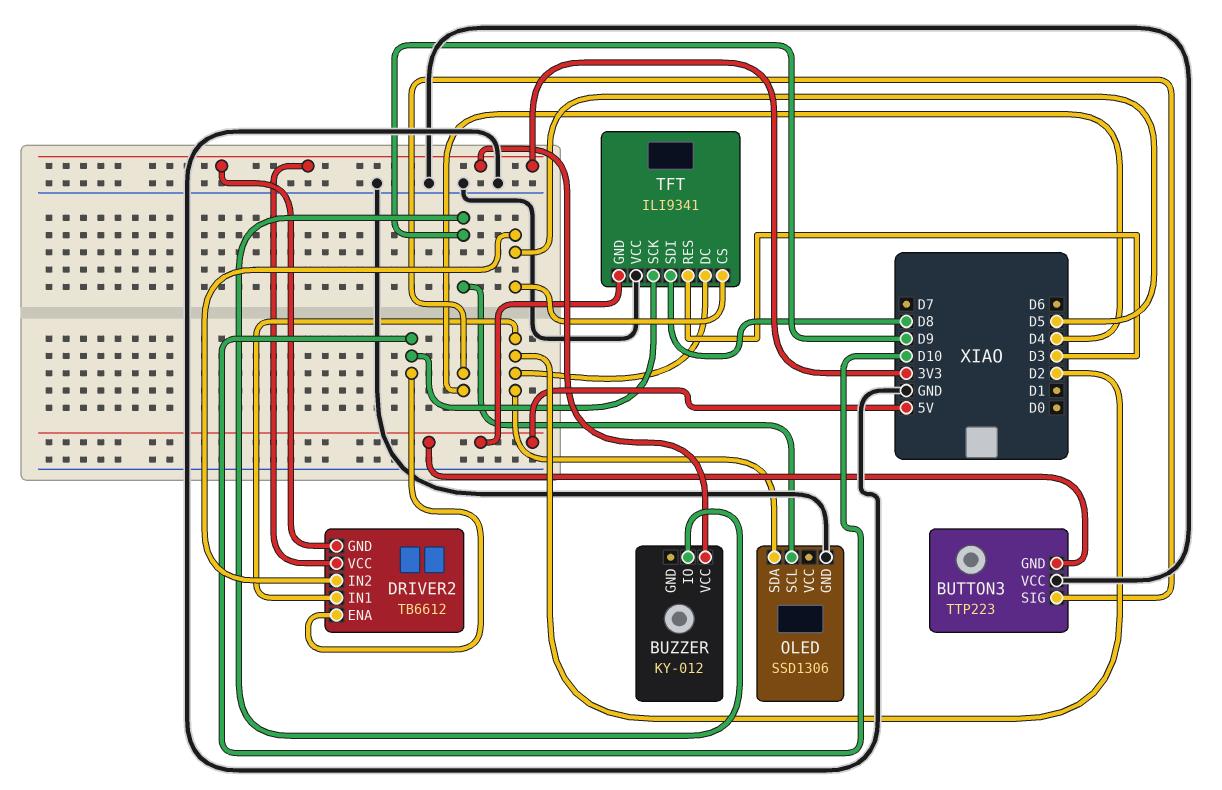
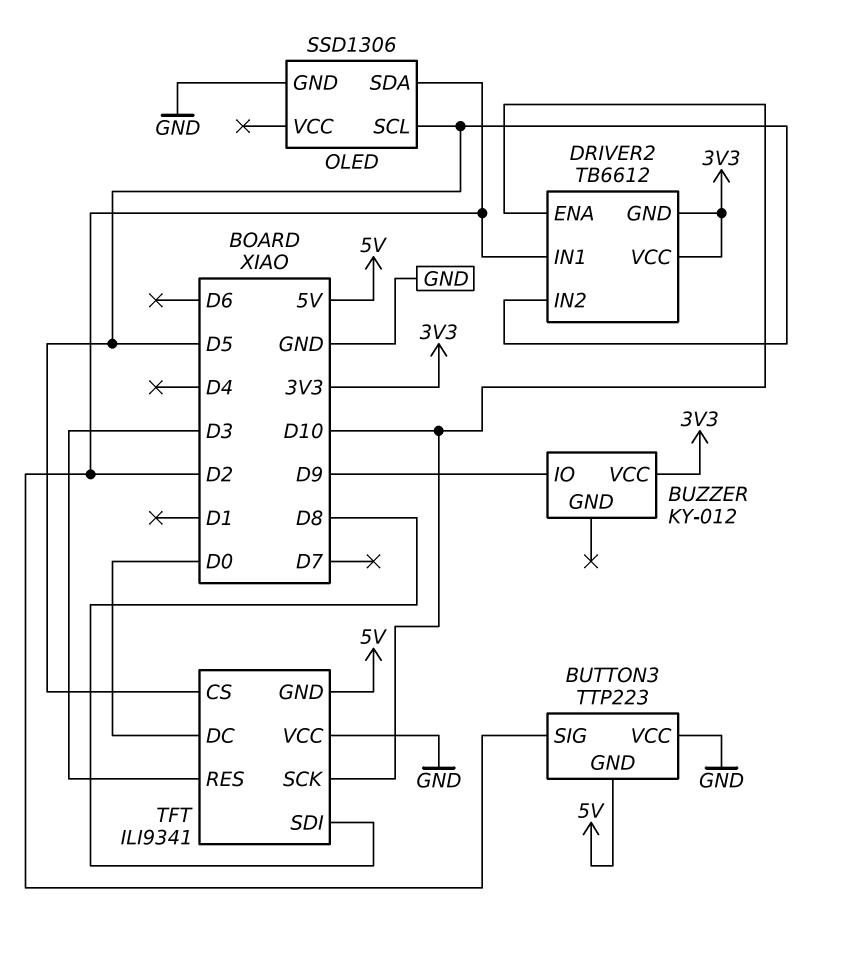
BUTTON3 pin SIG: D4 -> D2
OLED pin SCL: D9 -> D5
TFT pin DC: D2 -> D0

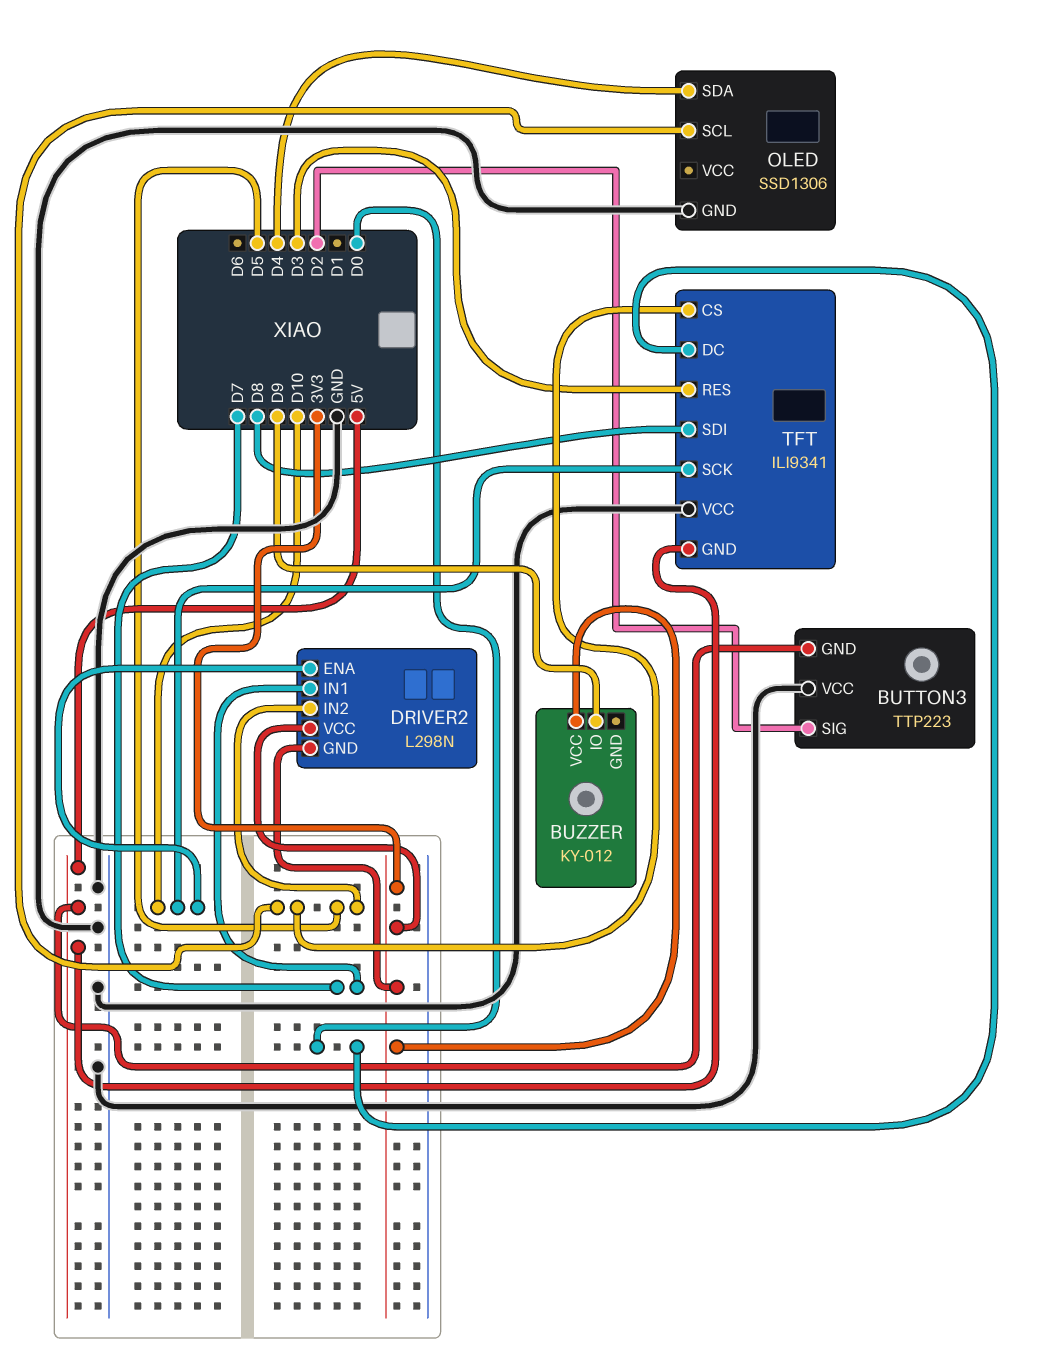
DRIVER2: TB6612 -> L298N
DRIVER2 pin IN1: D2 -> D7
OLED pin SDA: D2 -> D4

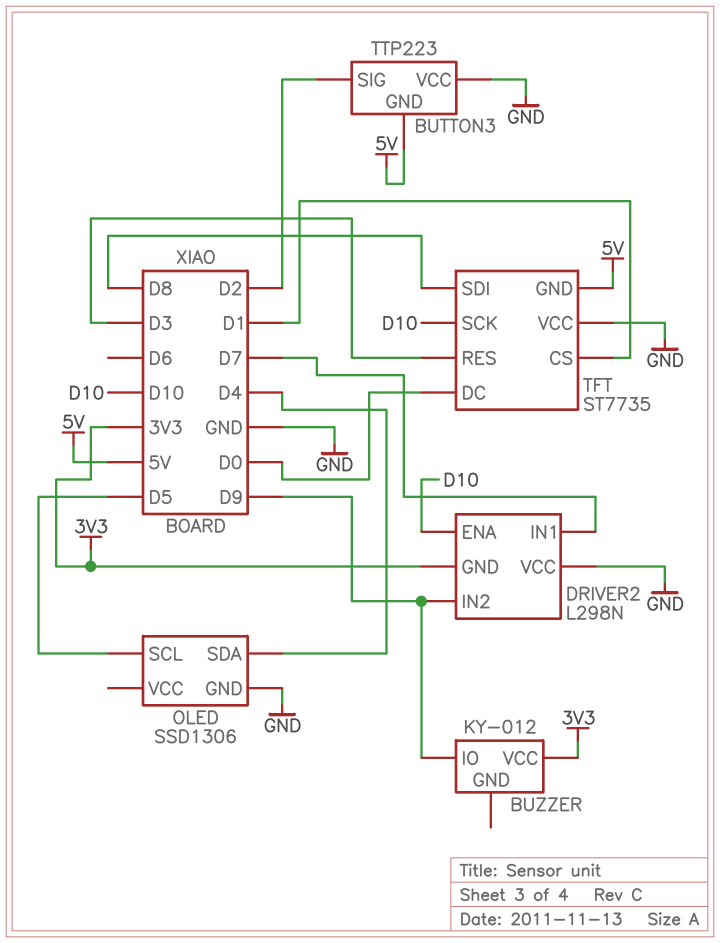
DRIVER2 pin IN2: D5 -> D9
DRIVER2 pin VCC: 3V3 -> GND
TFT: ILI9341 -> ST7735
TFT pin CS: D5 -> D1

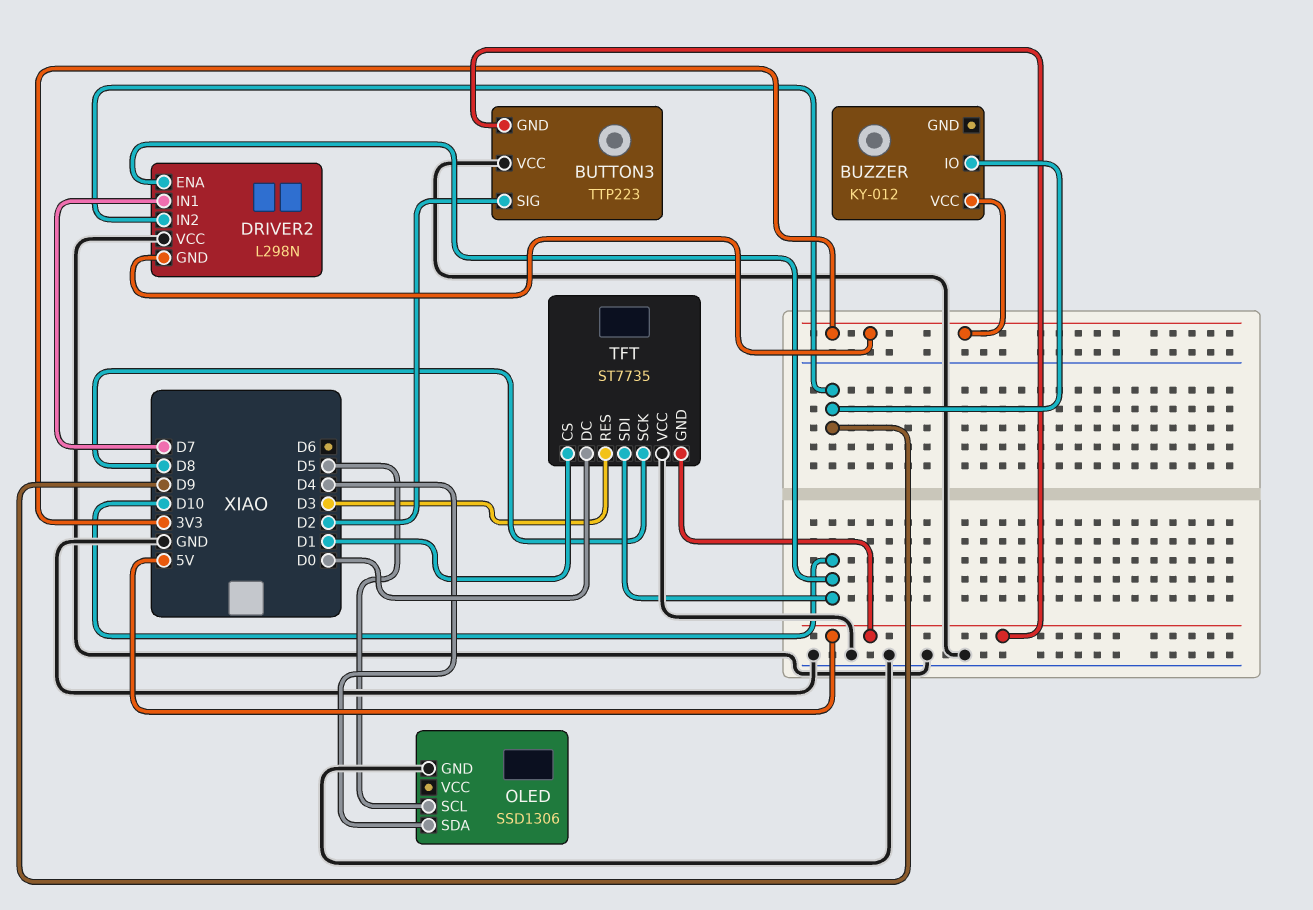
TFT pin SCK: D10 -> D8
TFT pin SDI: D8 -> D10

